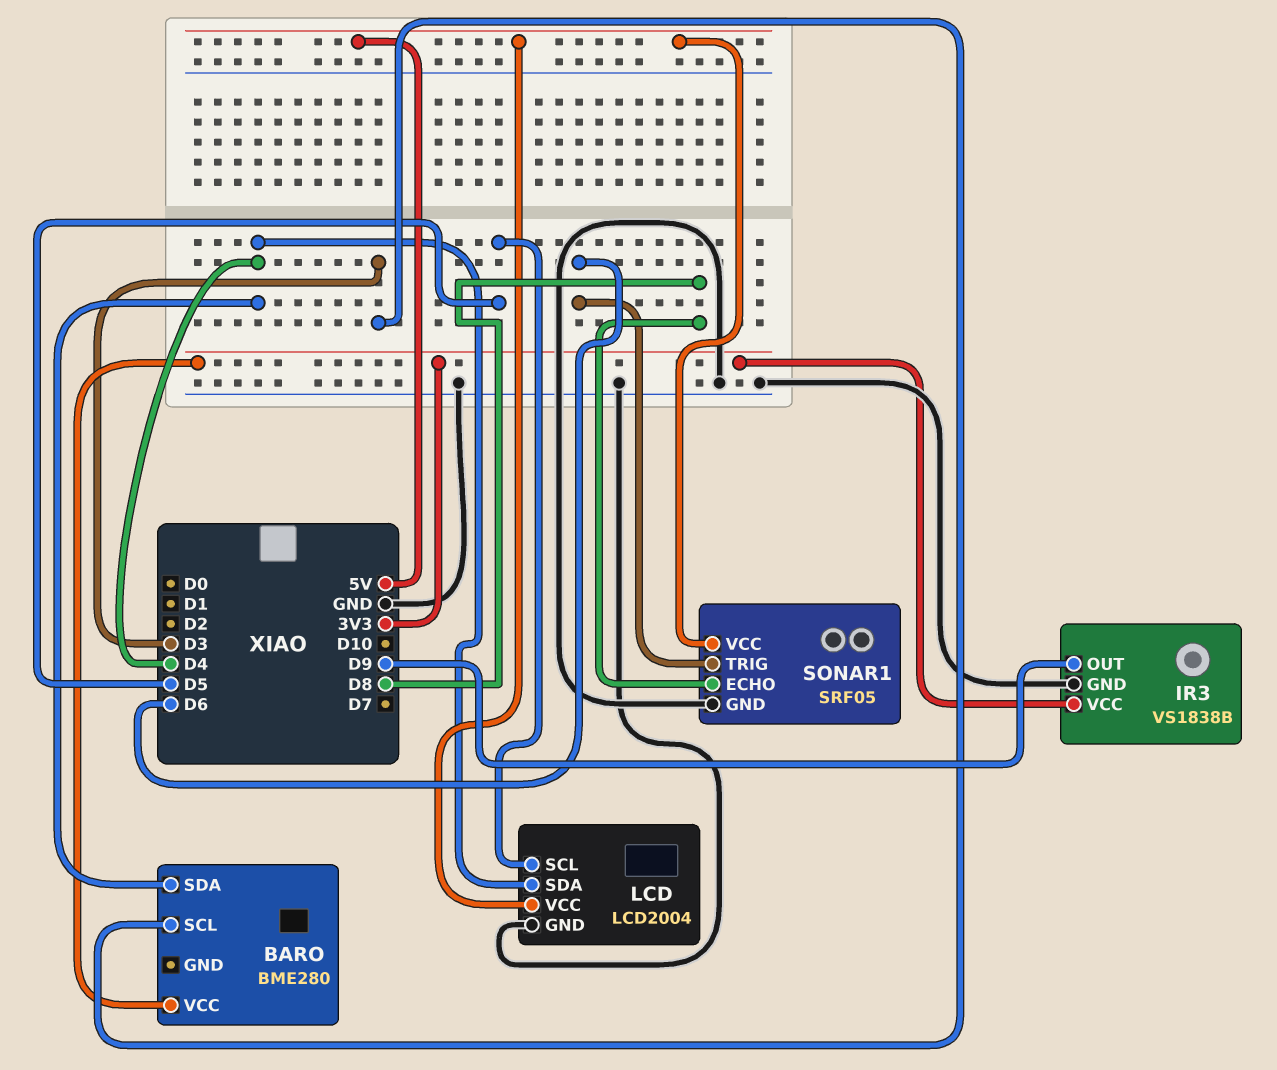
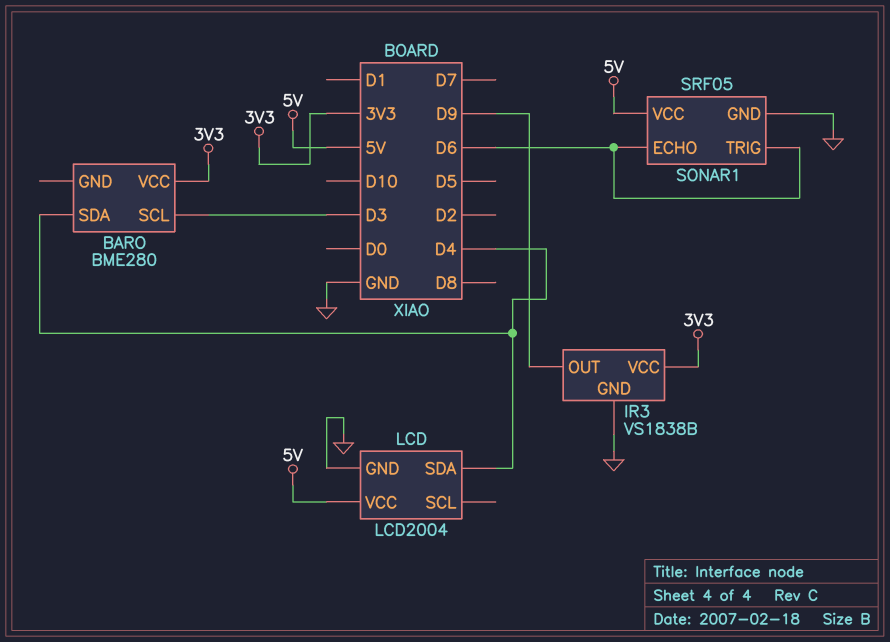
LCD pin SCL: D5 -> none
SONAR1 pin ECHO: D8 -> D6

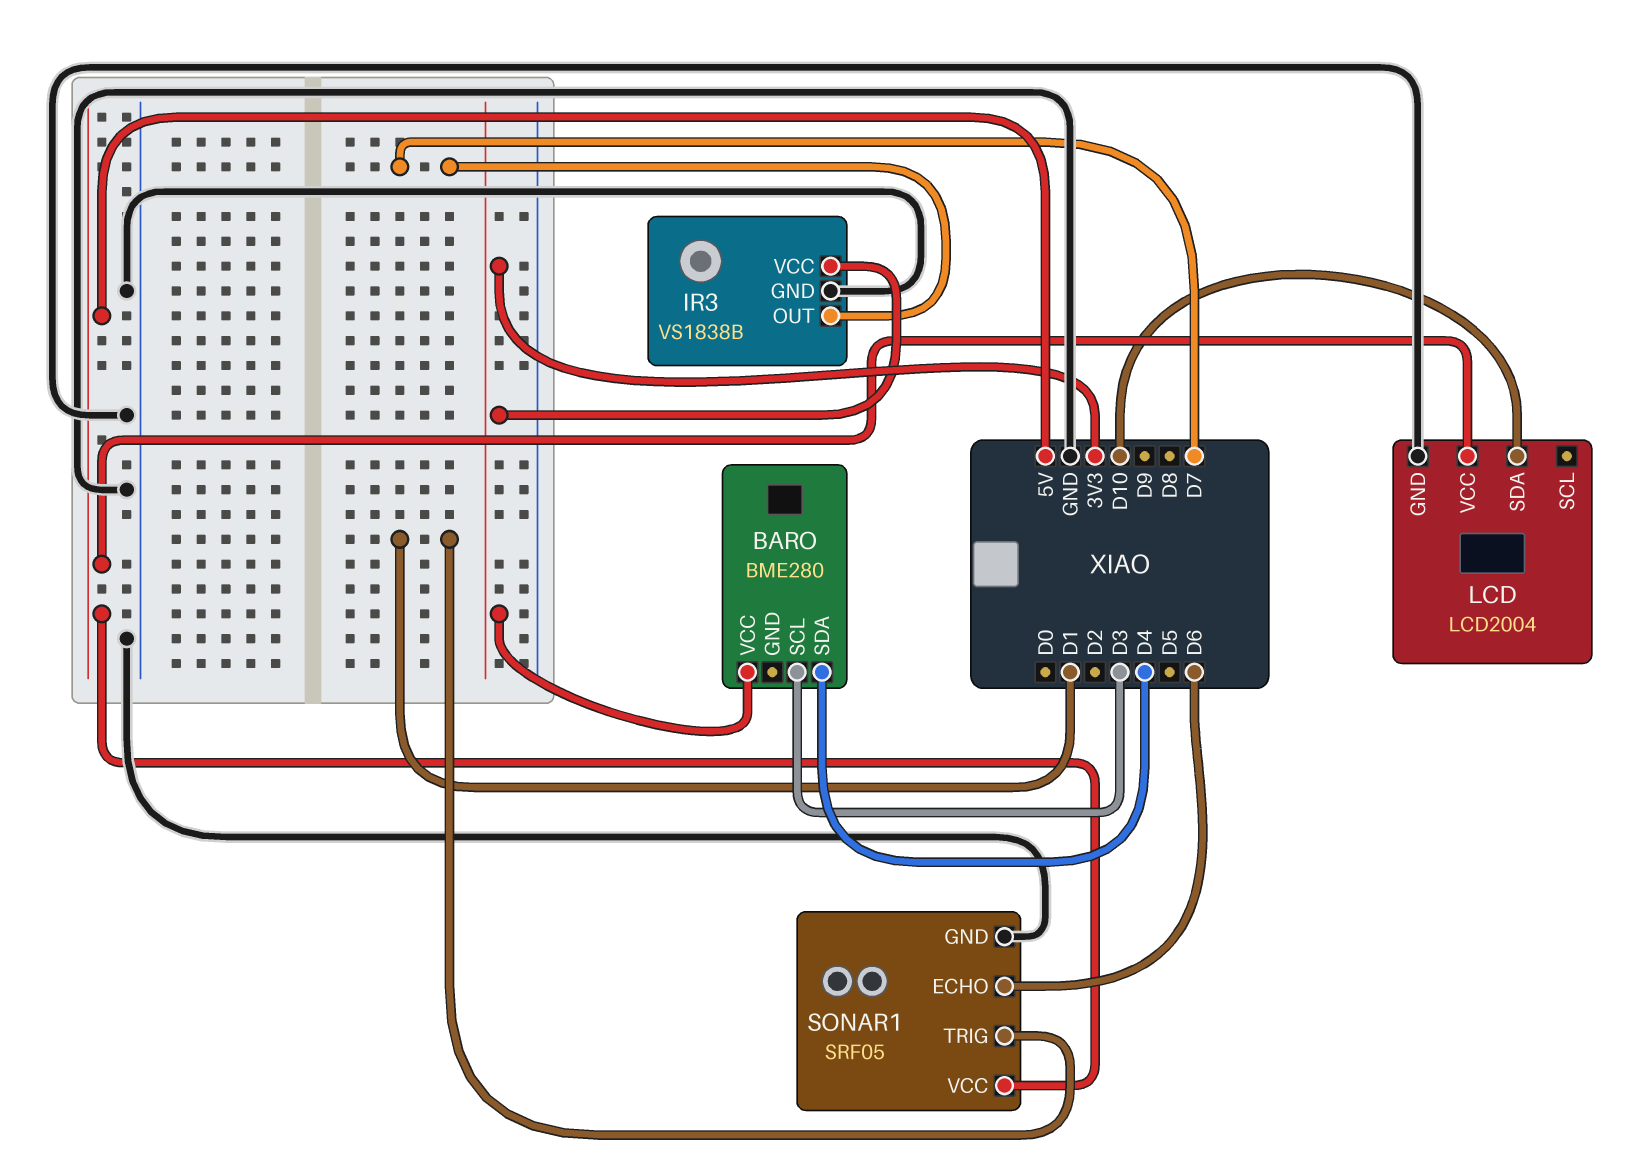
IR3 pin OUT: D9 -> D7
LCD pin SDA: D4 -> D10
SONAR1 pin TRIG: D6 -> D1

